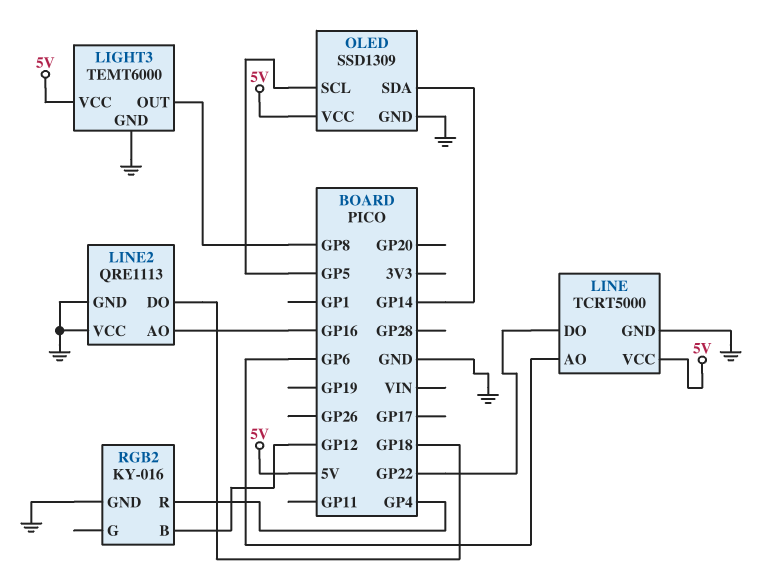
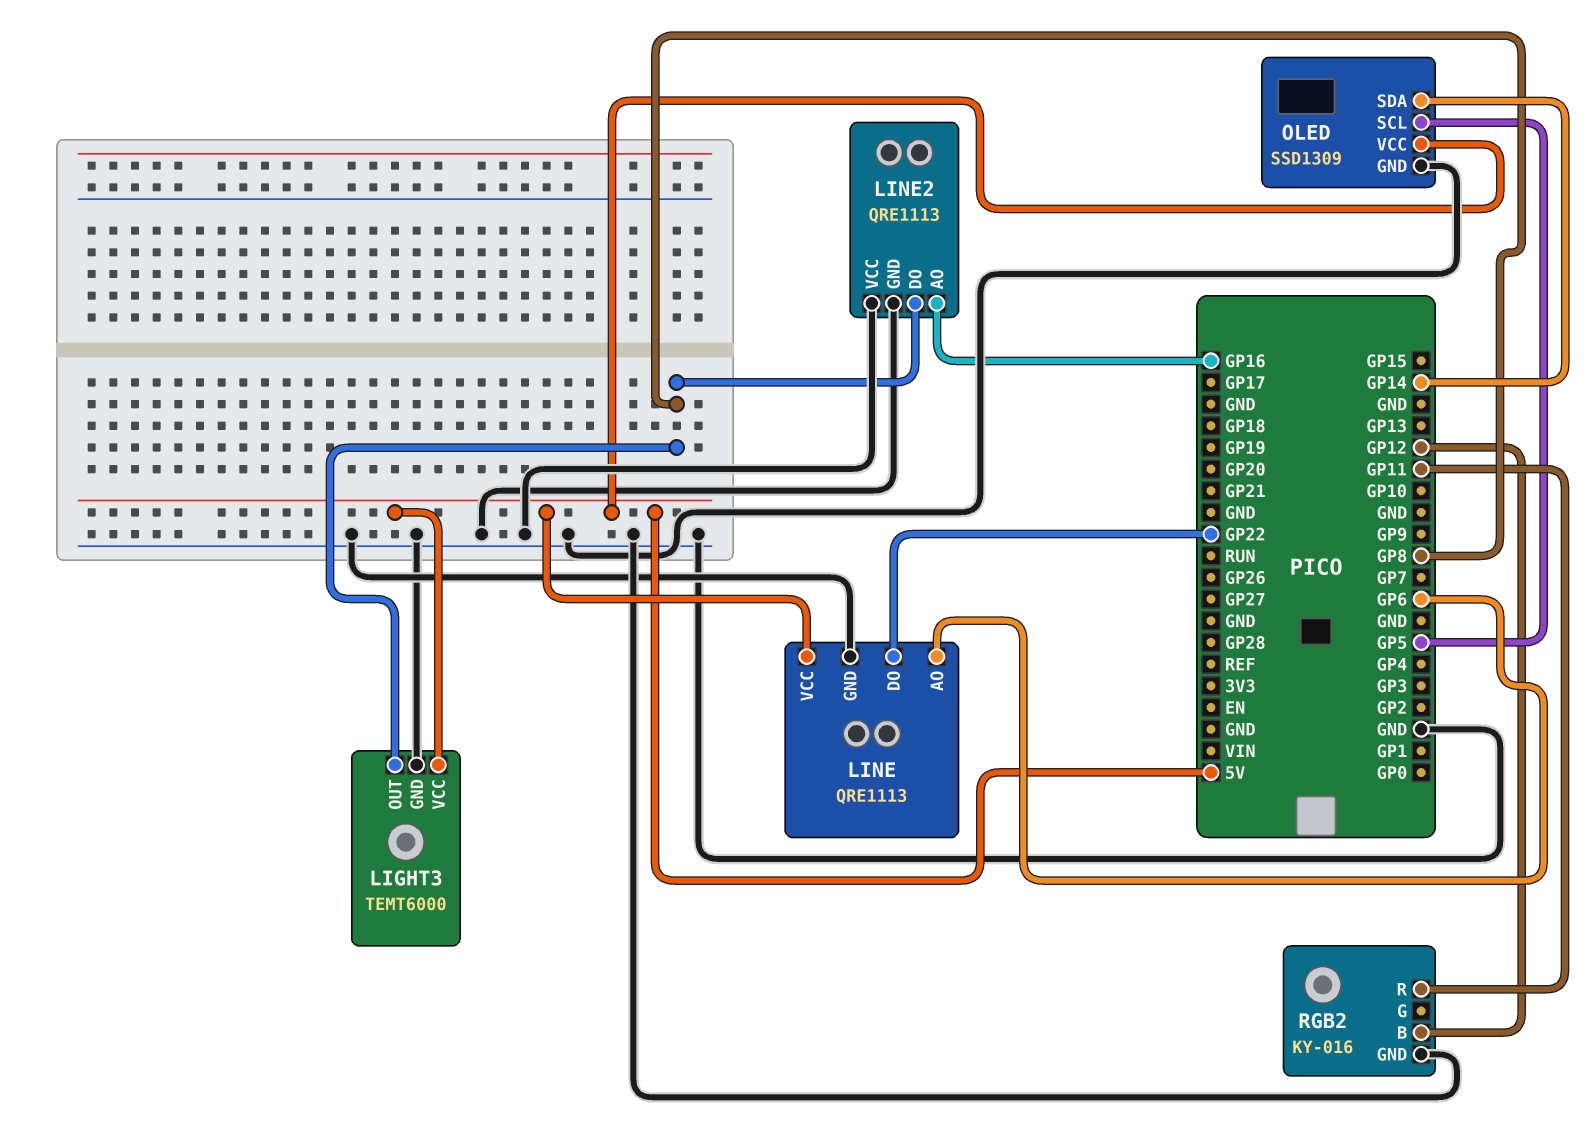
LINE: TCRT5000 -> QRE1113
LINE2 pin DO: GP18 -> GP8
RGB2 pin R: GP4 -> GP11

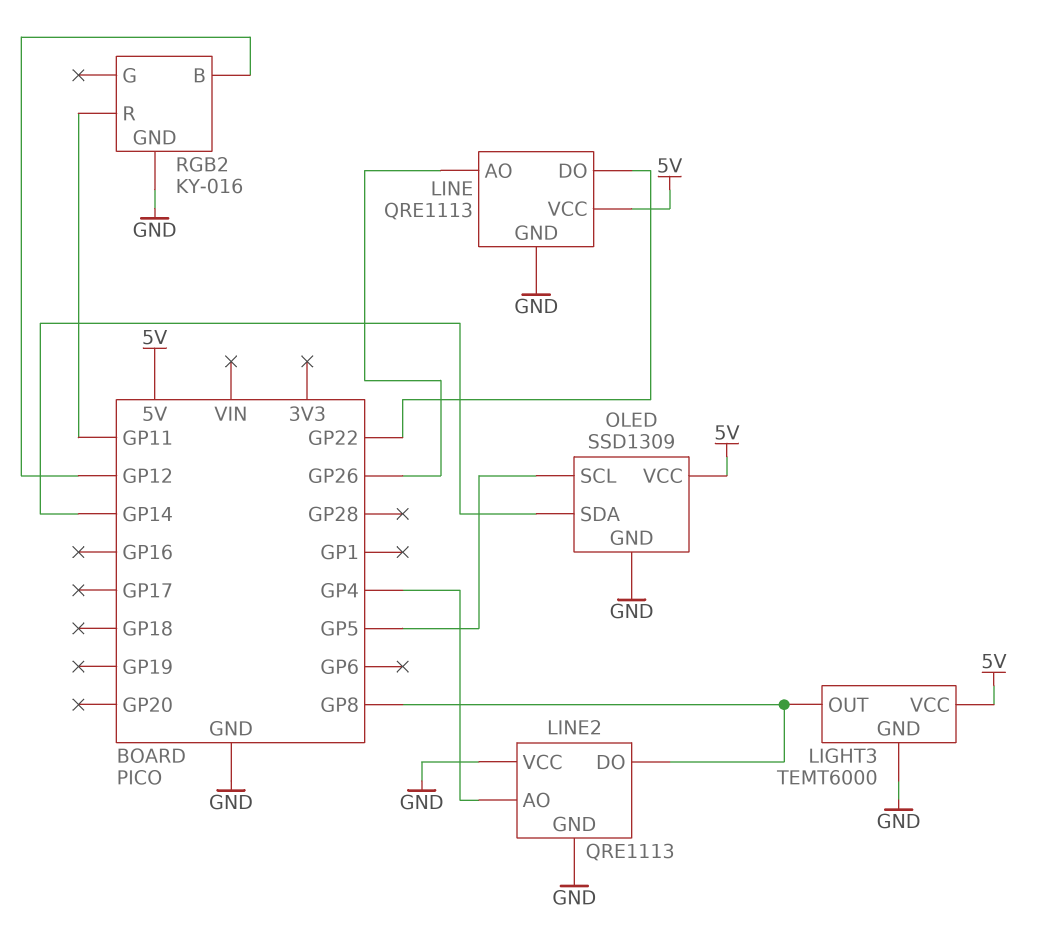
LINE pin AO: GP6 -> GP26
LINE2 pin AO: GP16 -> GP4

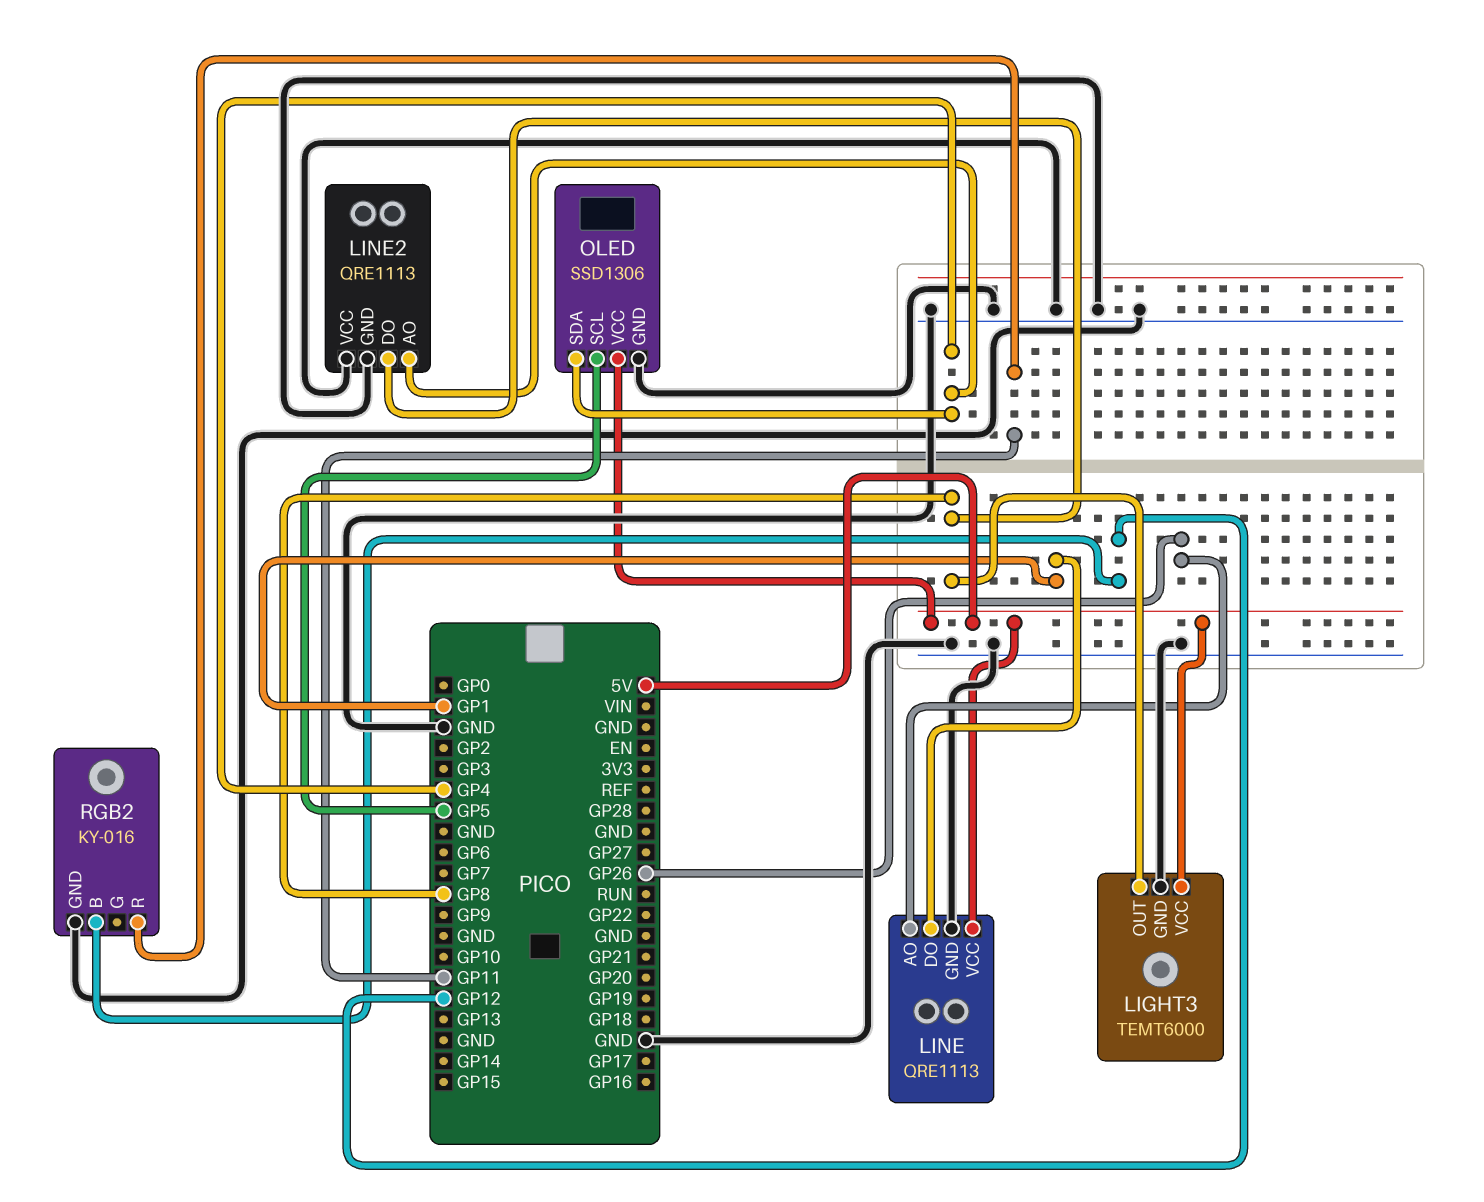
LINE pin DO: GP22 -> GP1
OLED: SSD1309 -> SSD1306
OLED pin SDA: GP14 -> GP4

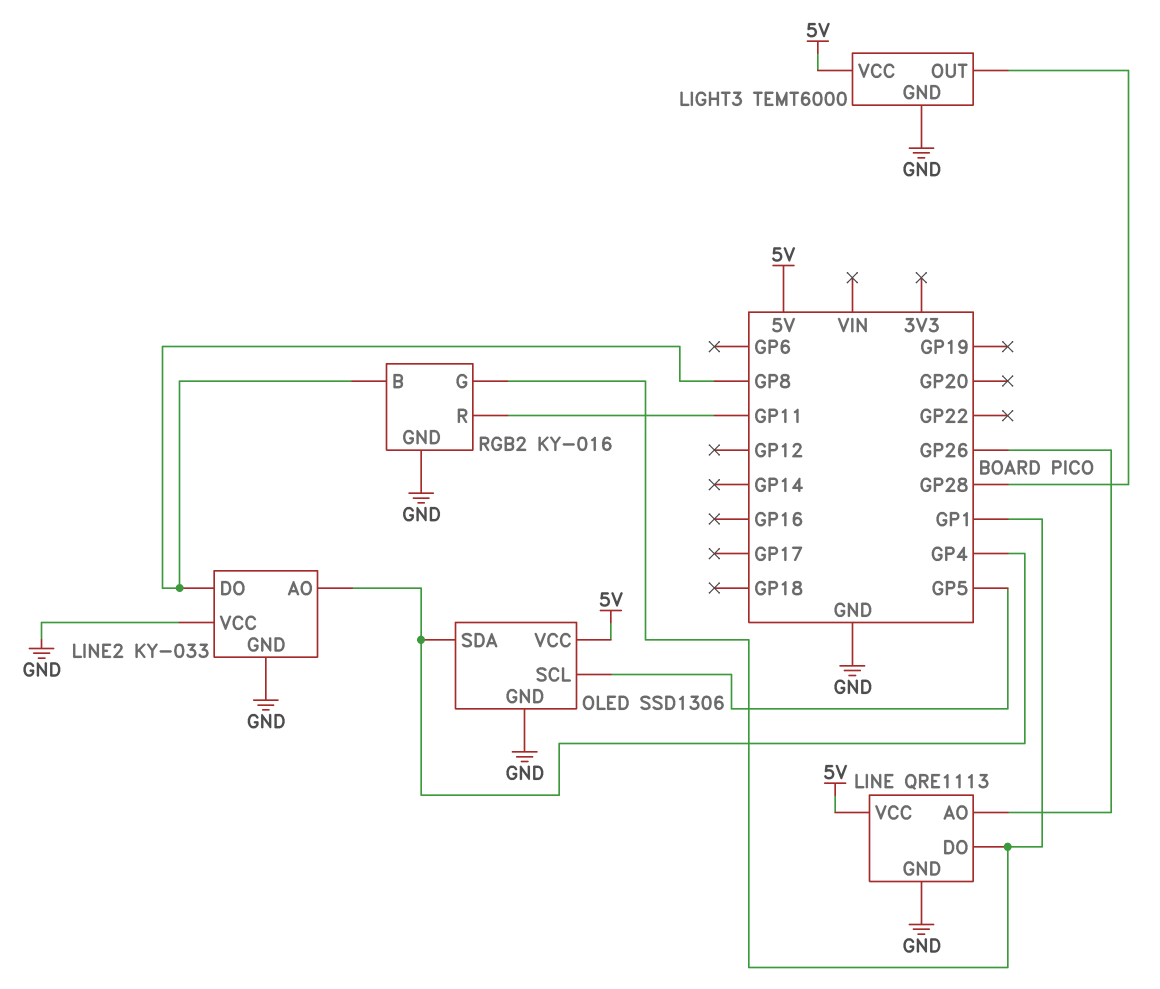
LIGHT3 pin OUT: GP8 -> GP28
LINE2: QRE1113 -> KY-033
RGB2 pin B: GP12 -> GP8
RGB2 pin G: none -> GP1

